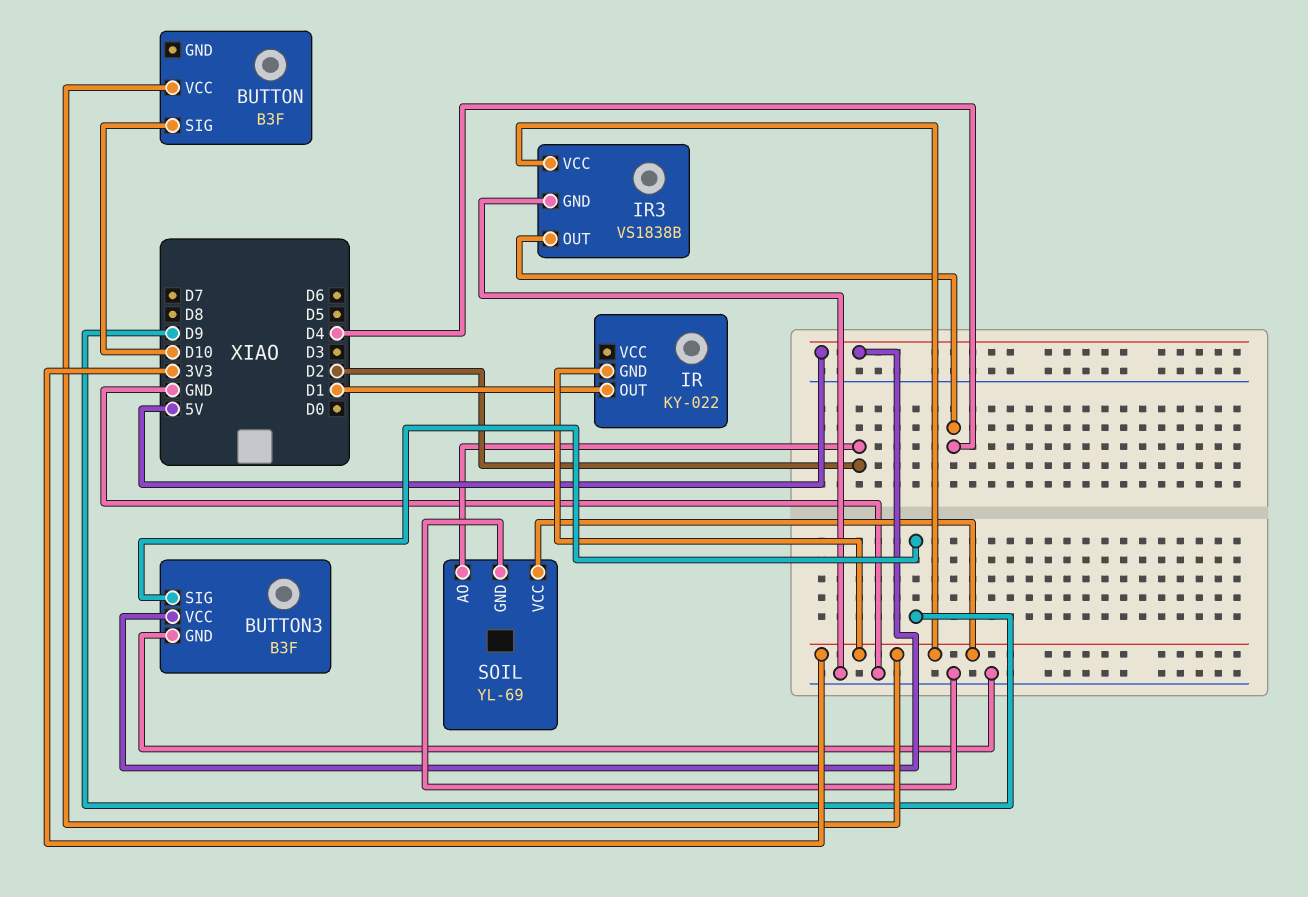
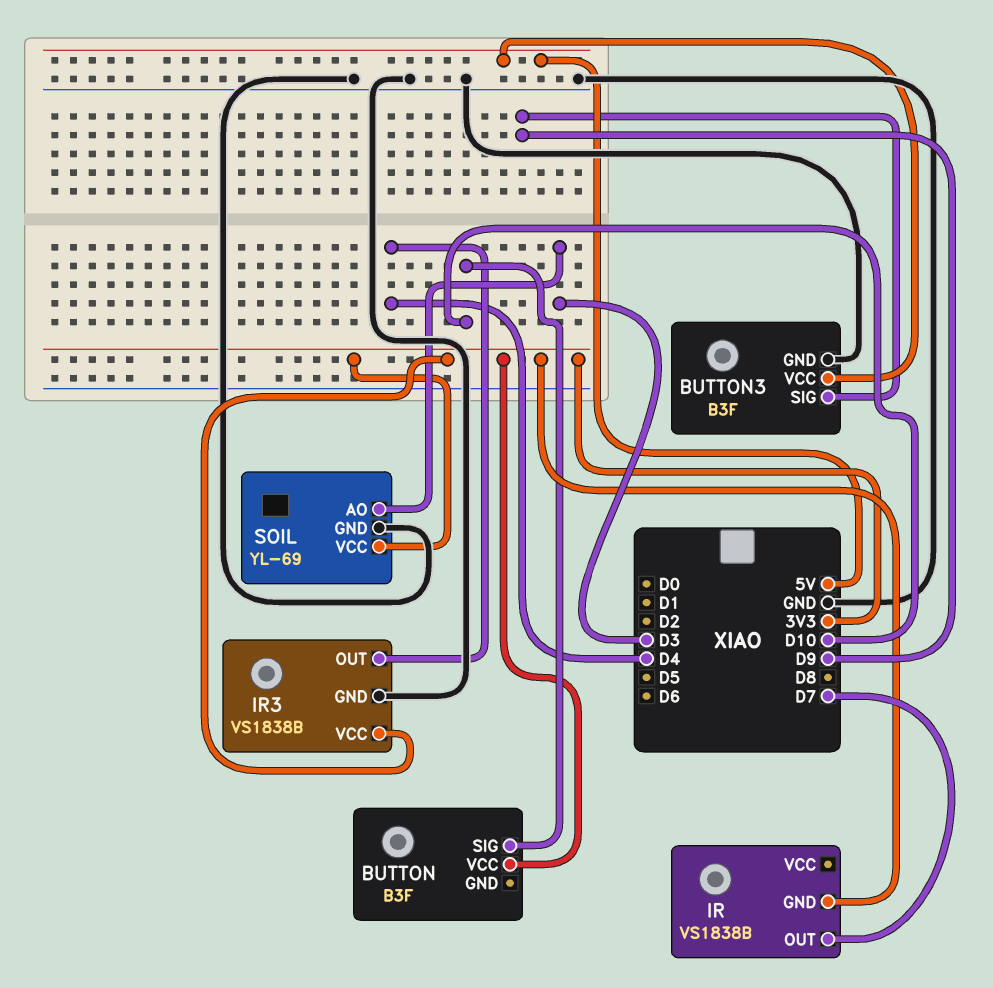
IR: KY-022 -> VS1838B
IR pin OUT: D1 -> D7
SOIL pin AO: D2 -> D3

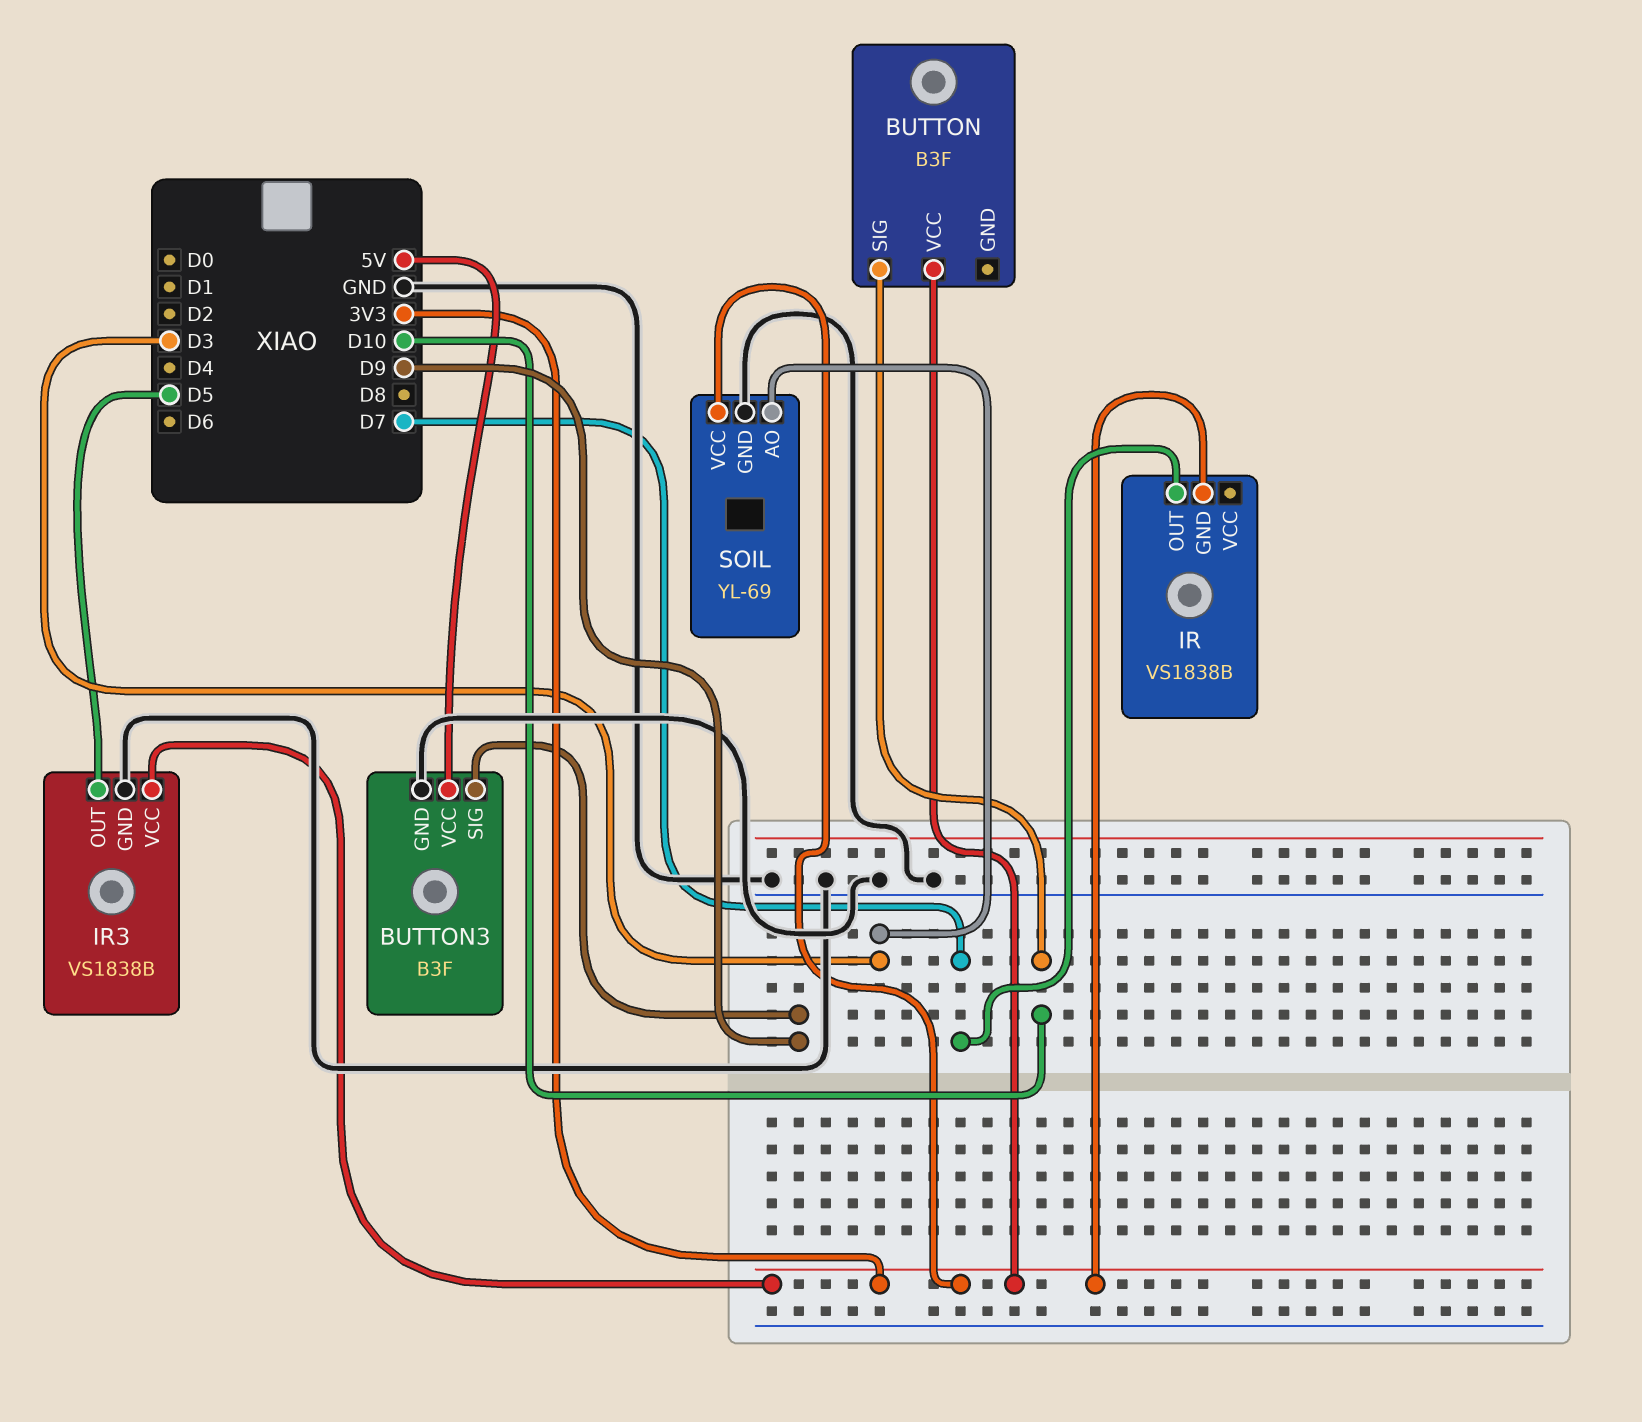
IR3 pin OUT: D4 -> D5

